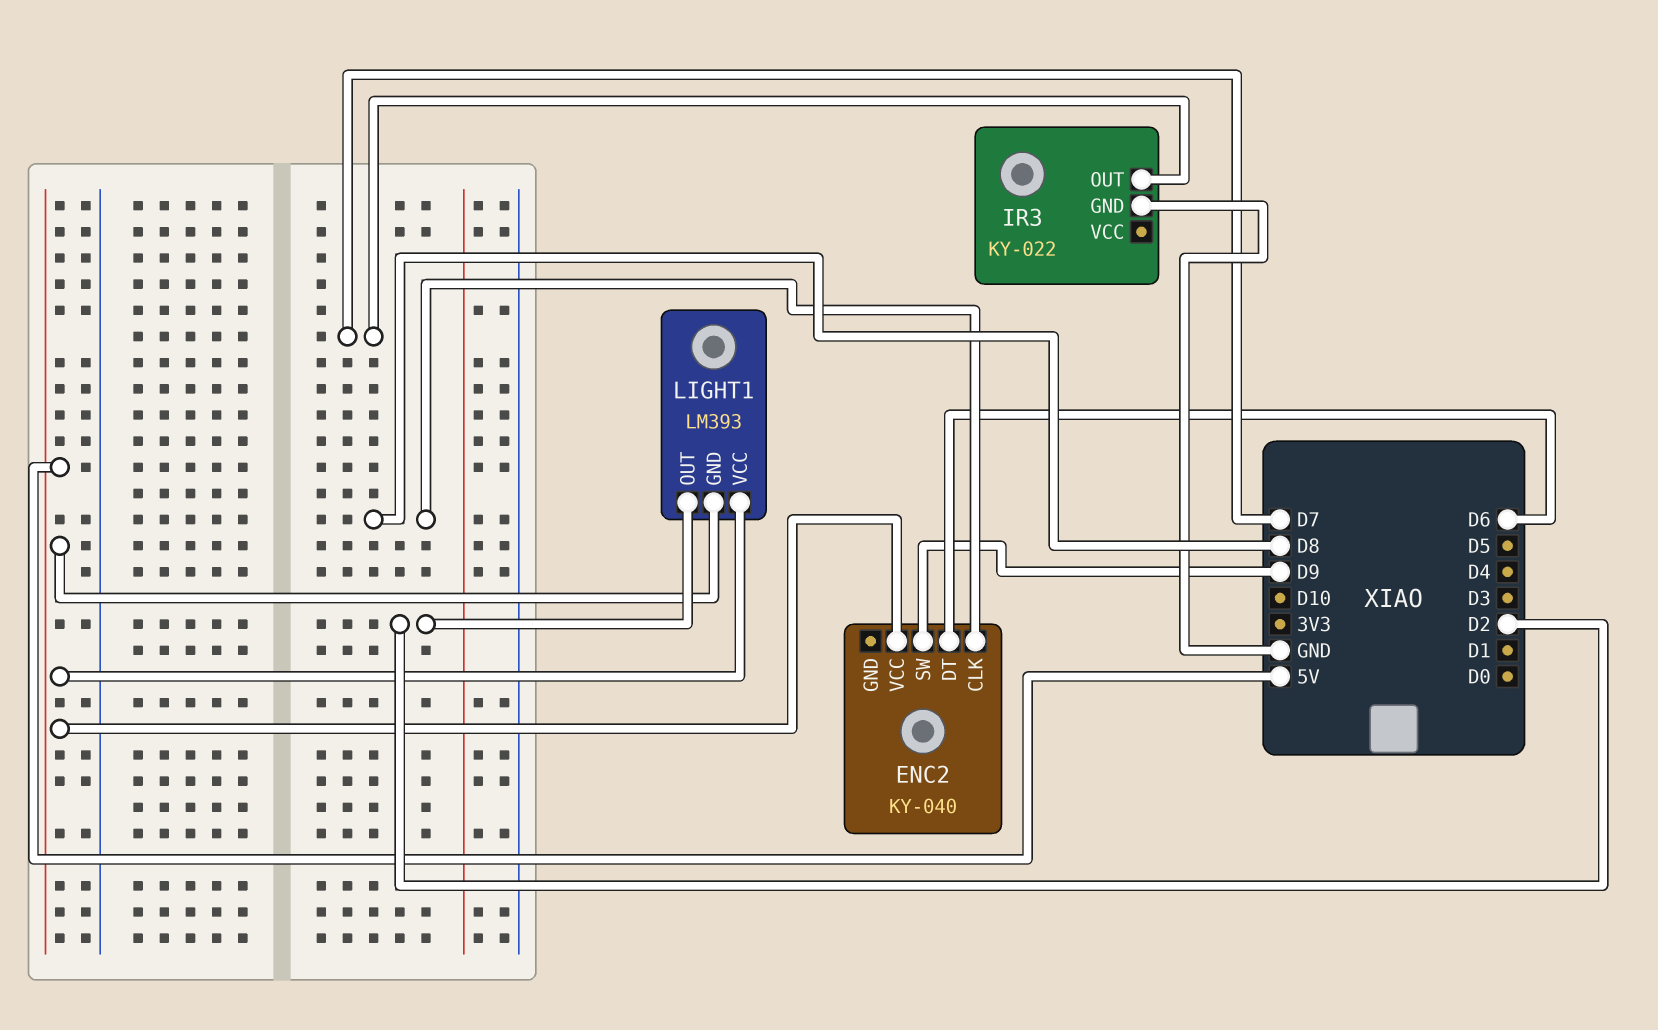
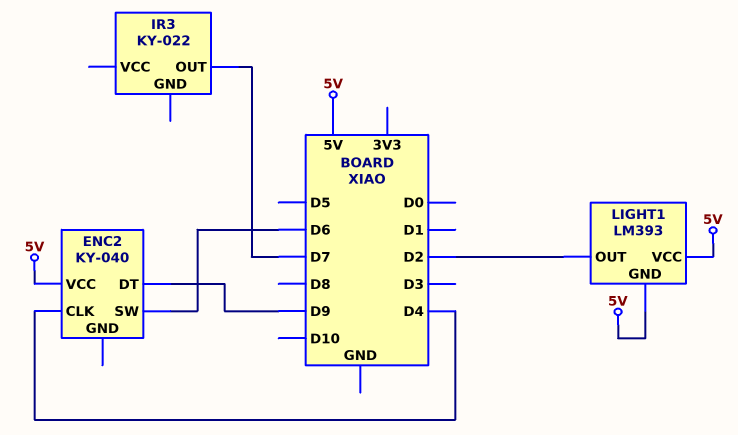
ENC2 pin CLK: D8 -> D4
ENC2 pin DT: D6 -> D9
ENC2 pin SW: D9 -> D6
IR3 pin GND: GND -> none

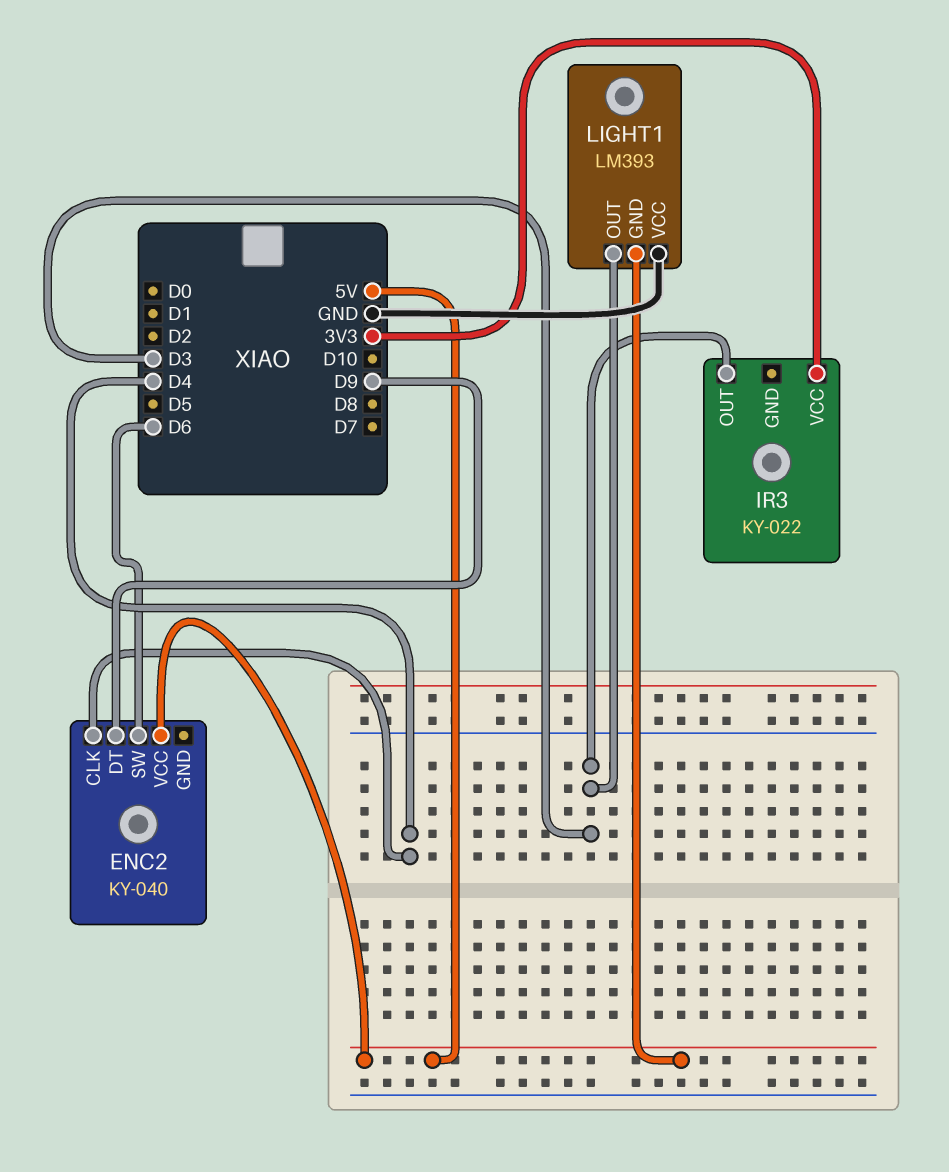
IR3 pin OUT: D7 -> D3
IR3 pin VCC: none -> 3V3
LIGHT1 pin OUT: D2 -> D3
LIGHT1 pin VCC: 5V -> GND

